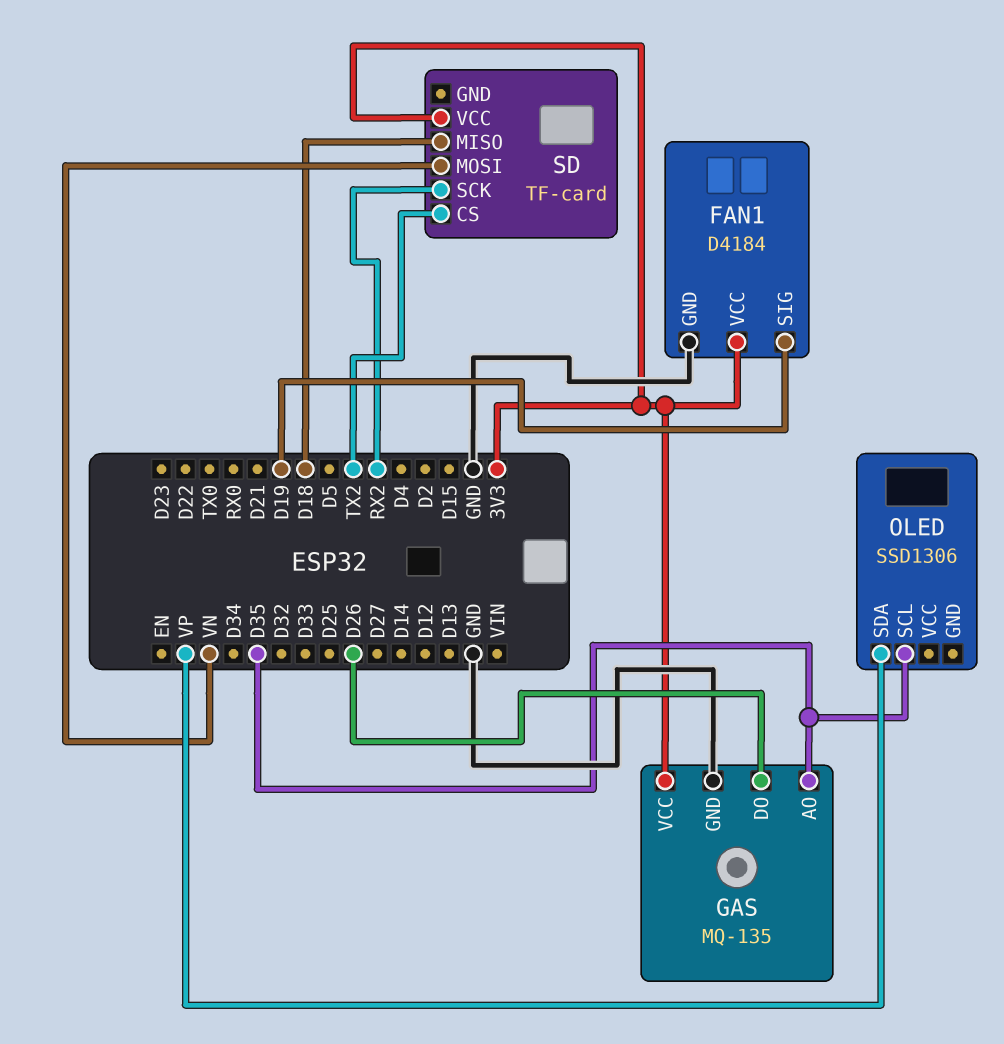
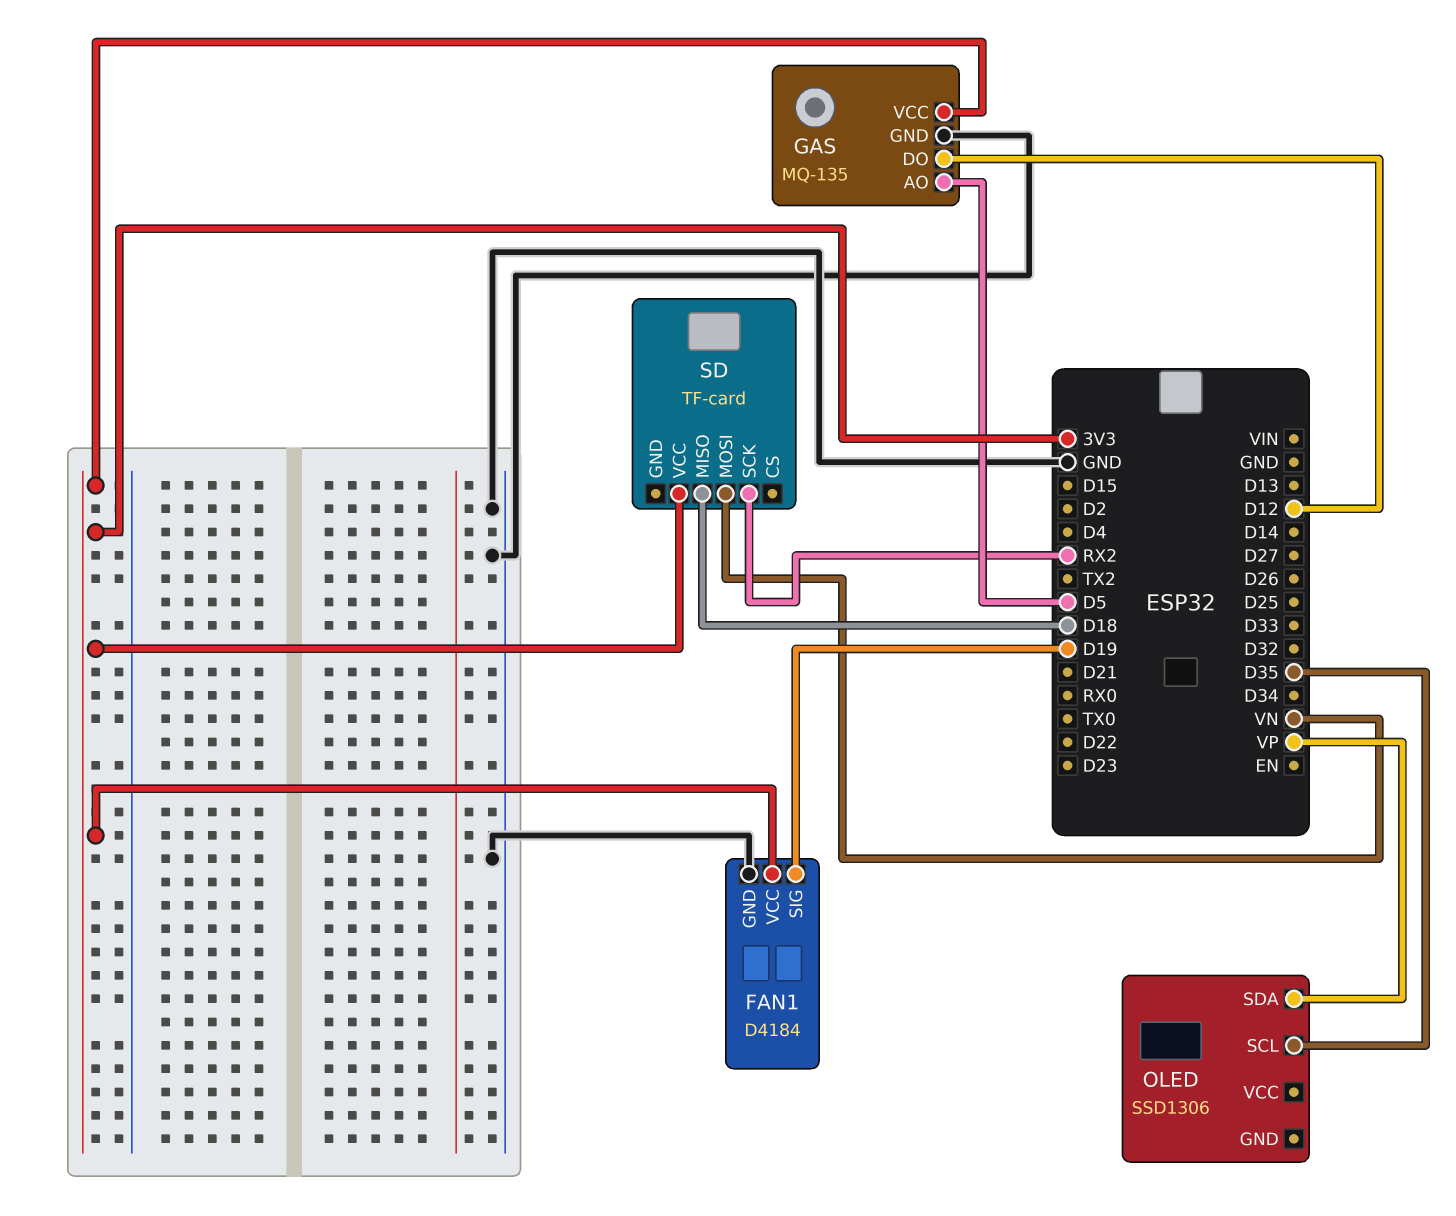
GAS pin AO: D35 -> D5
GAS pin DO: D26 -> D12
SD pin CS: TX2 -> none

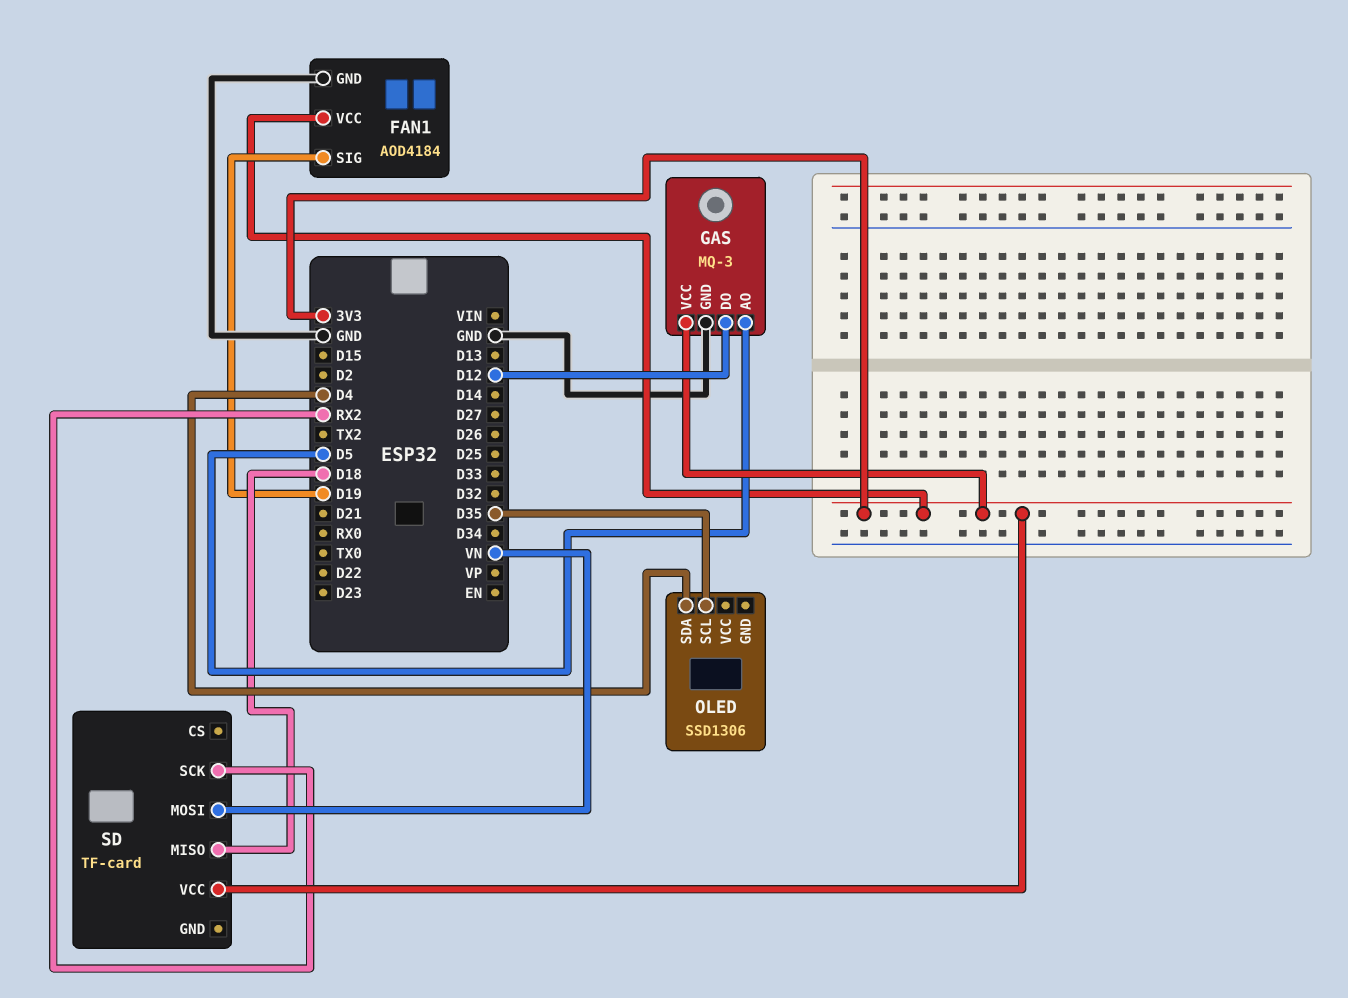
FAN1: D4184 -> AOD4184
GAS: MQ-135 -> MQ-3
OLED pin SDA: VP -> D4

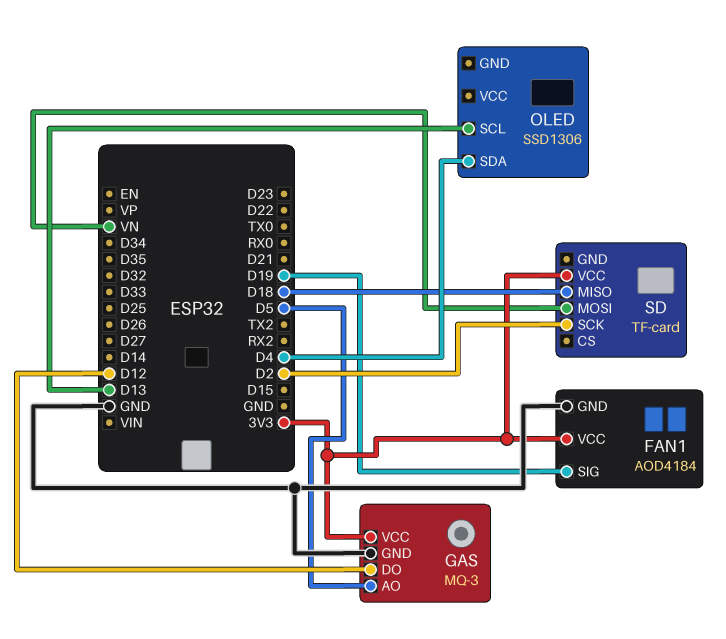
OLED pin SCL: D35 -> D13
SD pin SCK: RX2 -> D2

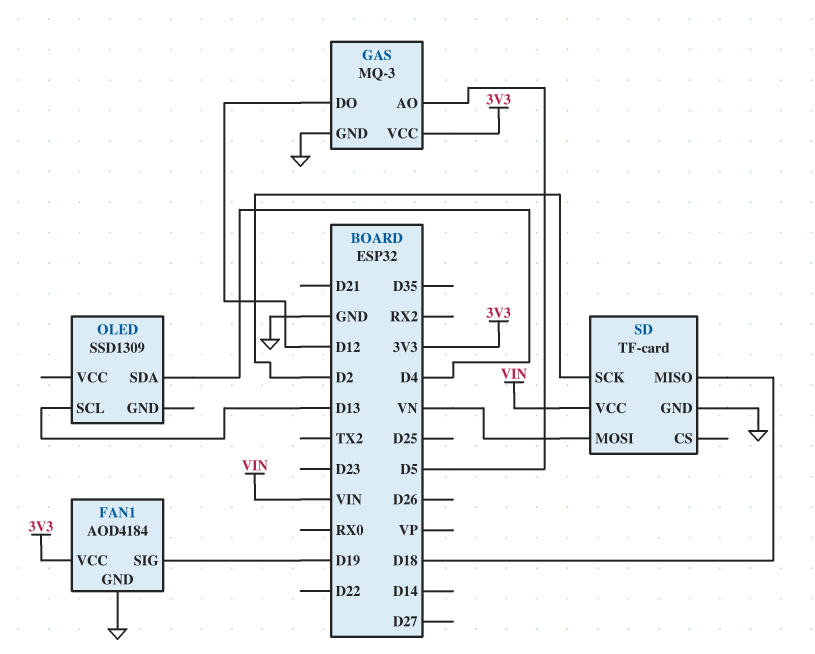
OLED: SSD1306 -> SSD1309
SD pin GND: none -> GND
SD pin VCC: 3V3 -> VIN

